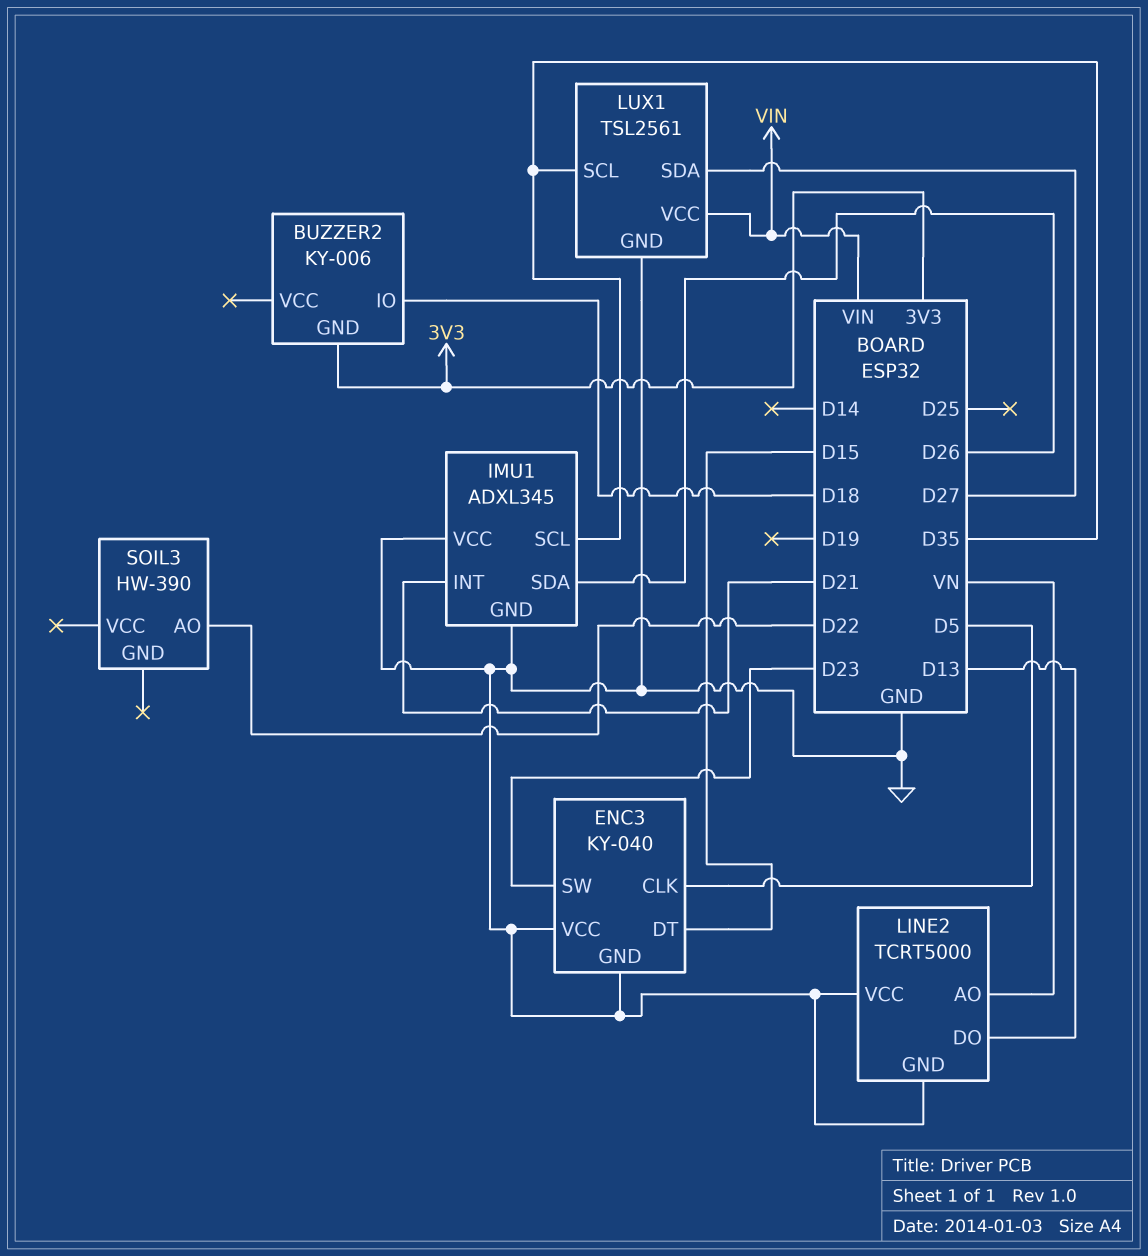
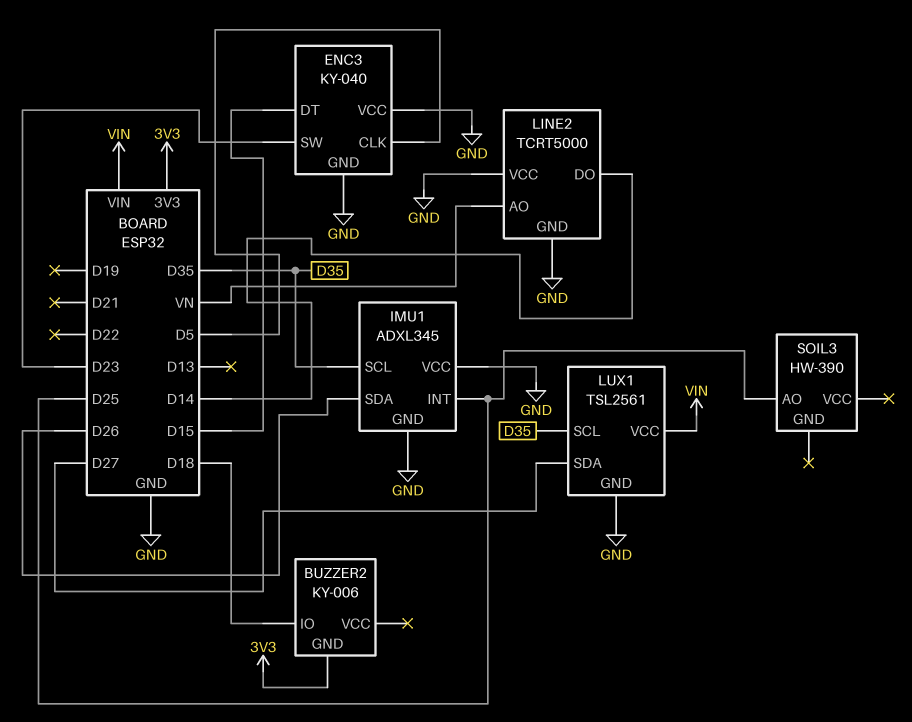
IMU1 pin INT: D21 -> D25
LINE2 pin DO: D13 -> D14
SOIL3 pin AO: D22 -> D25

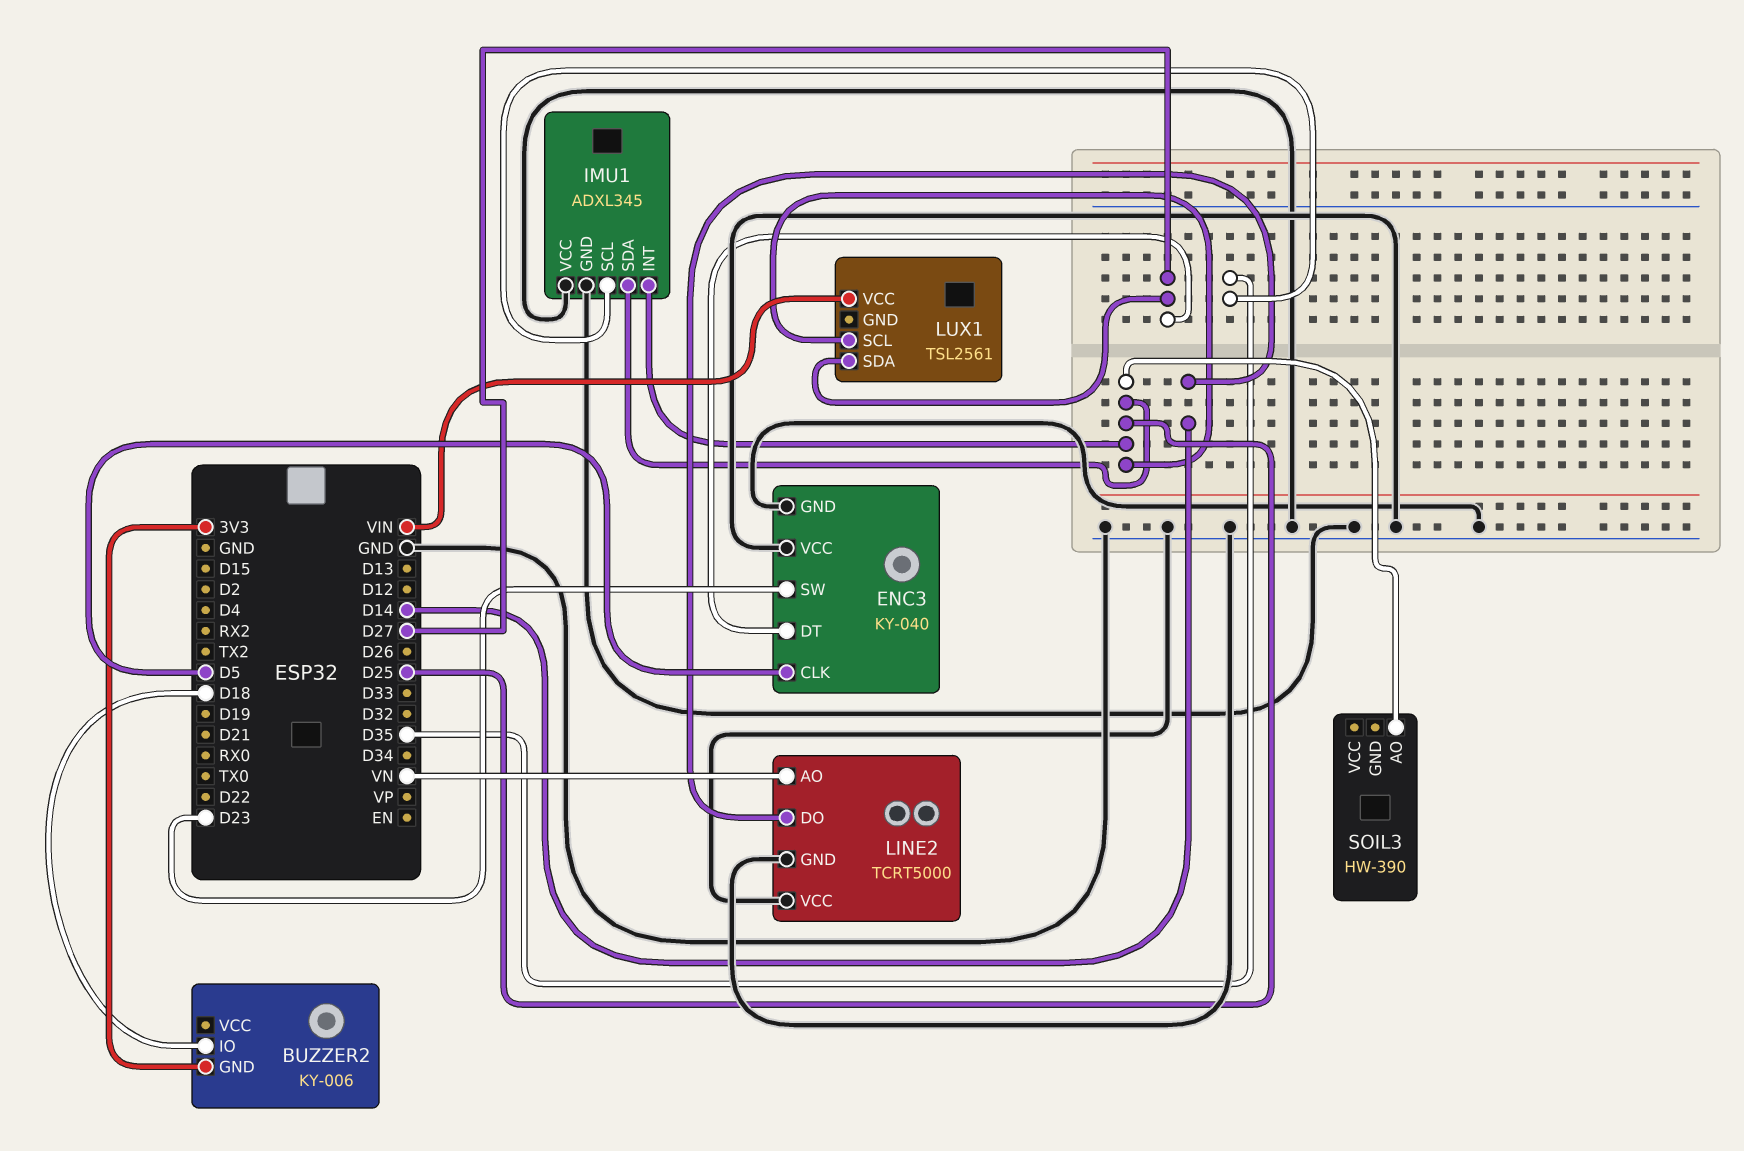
ENC3 pin DT: D15 -> D27
IMU1 pin SDA: D26 -> D25
LUX1 pin GND: GND -> none
LUX1 pin SCL: D35 -> D25

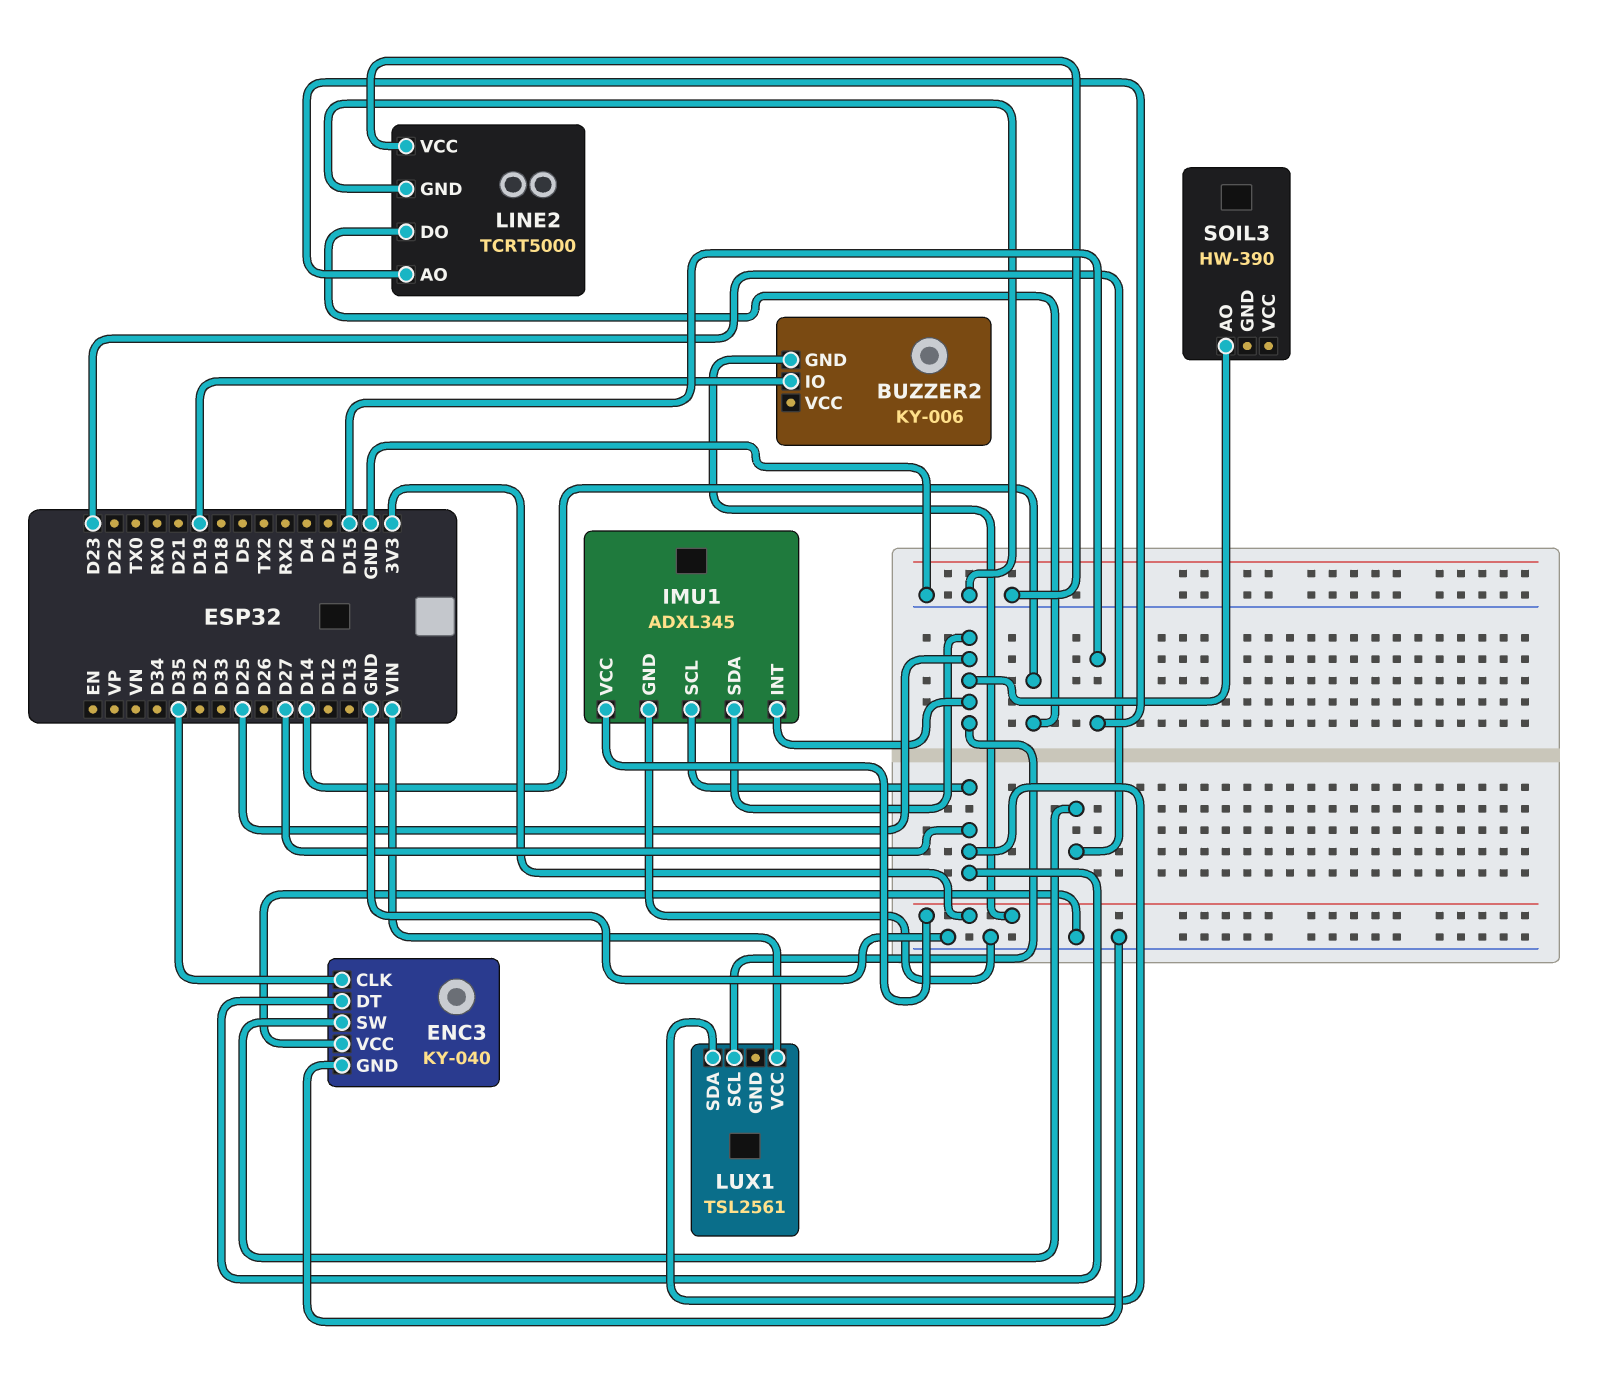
BUZZER2 pin IO: D18 -> D19
ENC3 pin CLK: D5 -> D35
IMU1 pin SCL: D35 -> D27
IMU1 pin VCC: GND -> 3V3
LINE2 pin AO: VN -> D15

